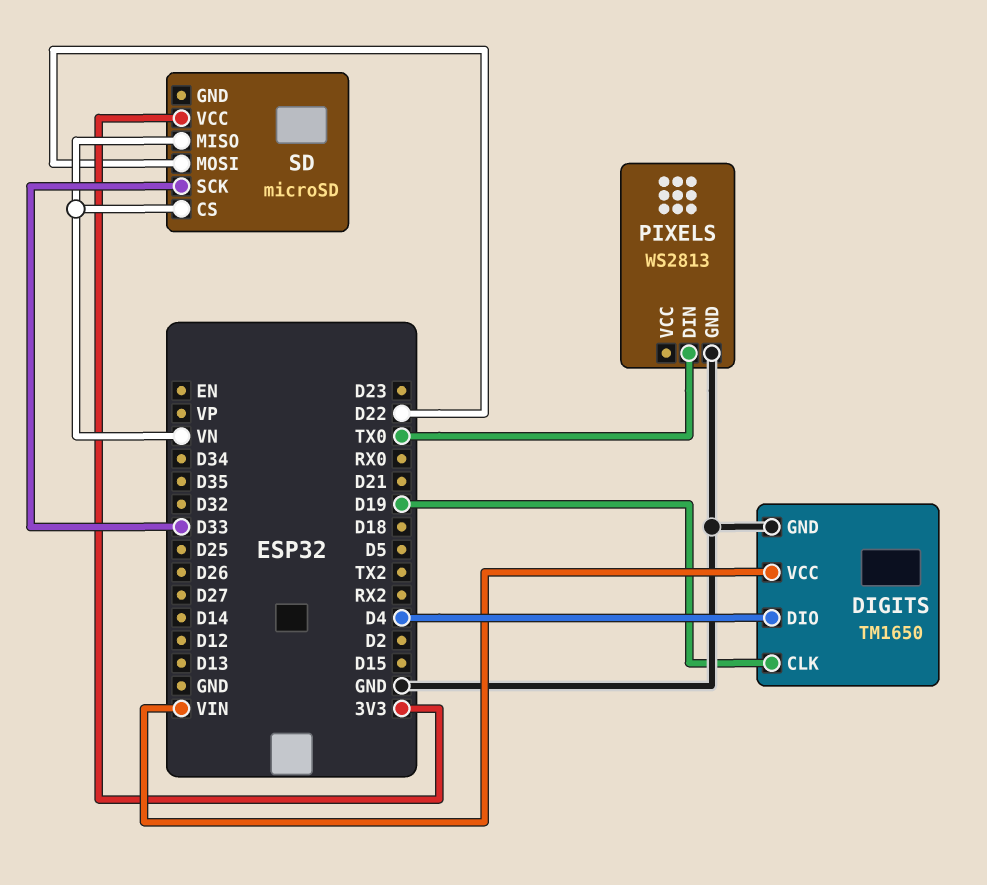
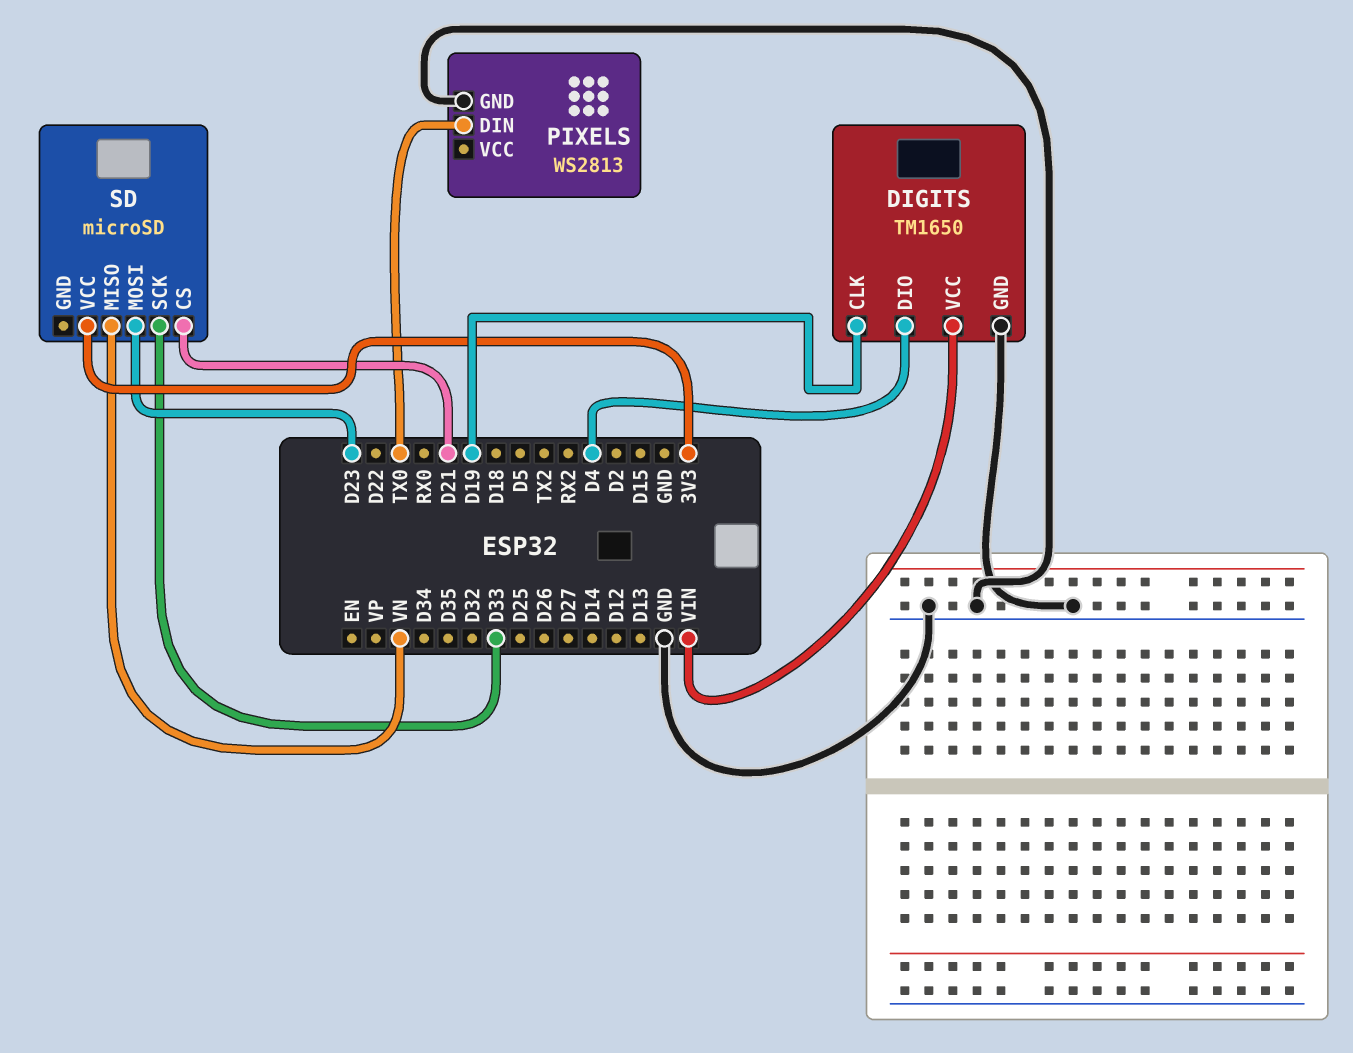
SD pin CS: VN -> D21
SD pin MOSI: D22 -> D23

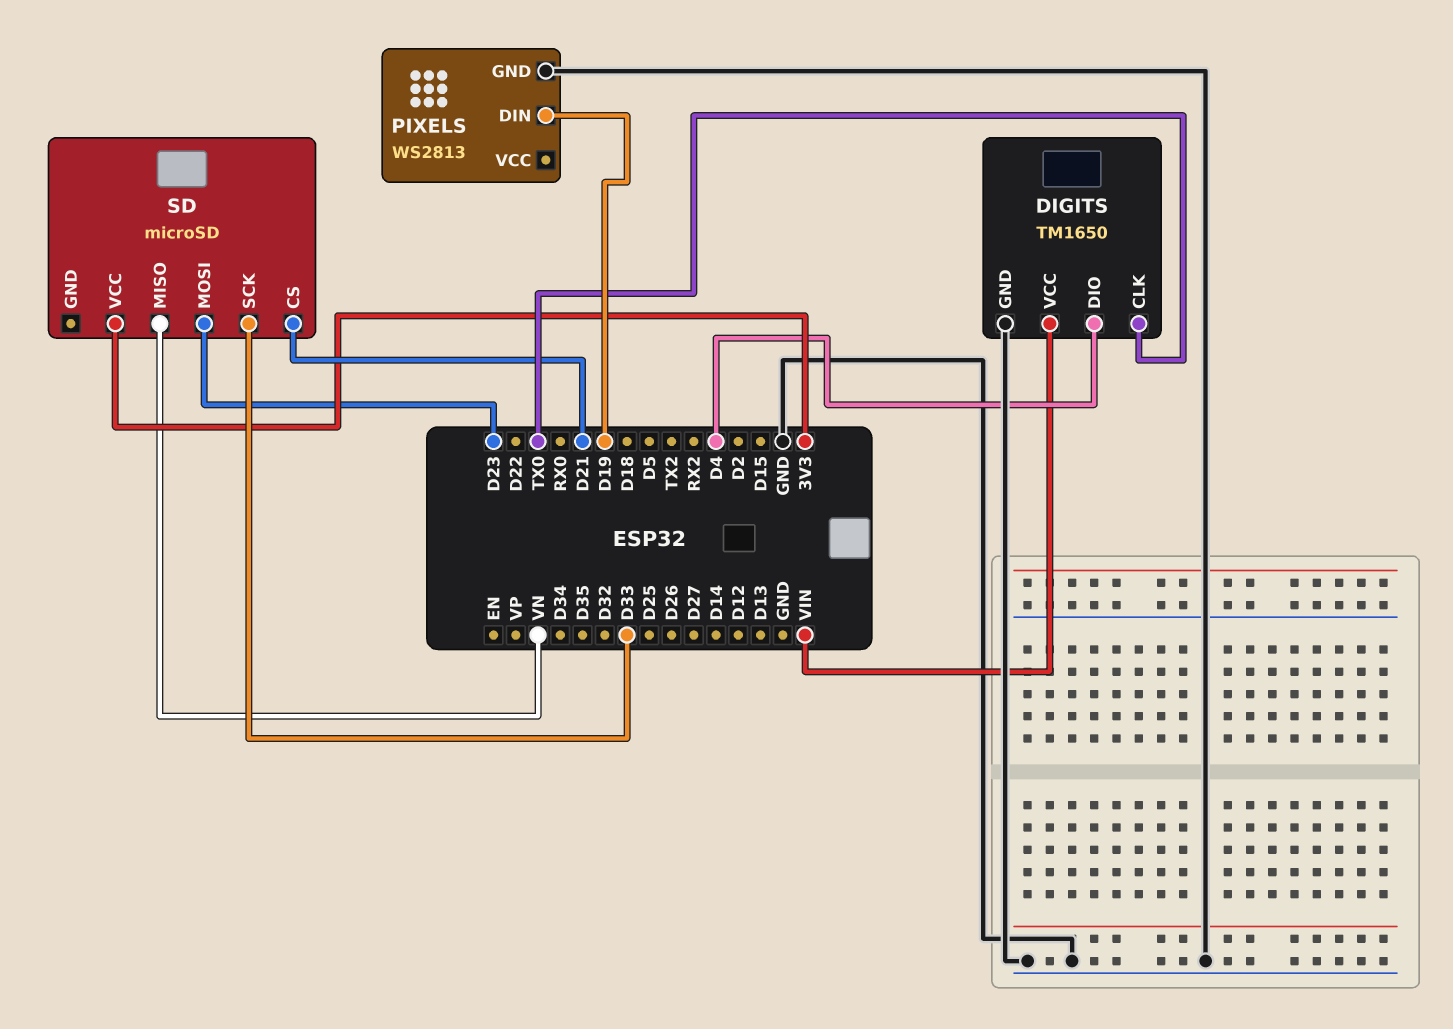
DIGITS pin CLK: D19 -> TX0
PIXELS pin DIN: TX0 -> D19

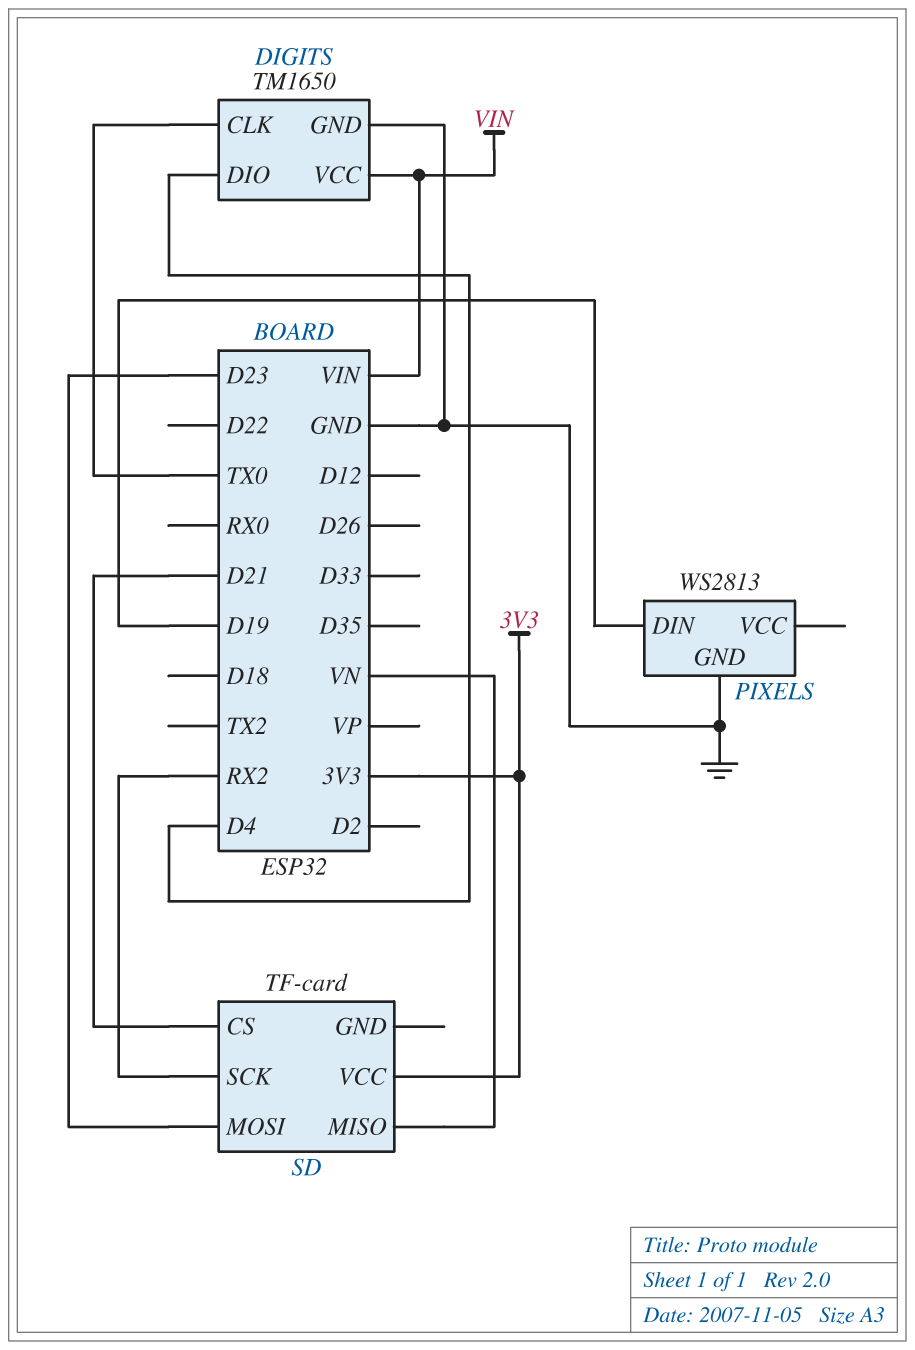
SD: microSD -> TF-card
SD pin SCK: D33 -> RX2

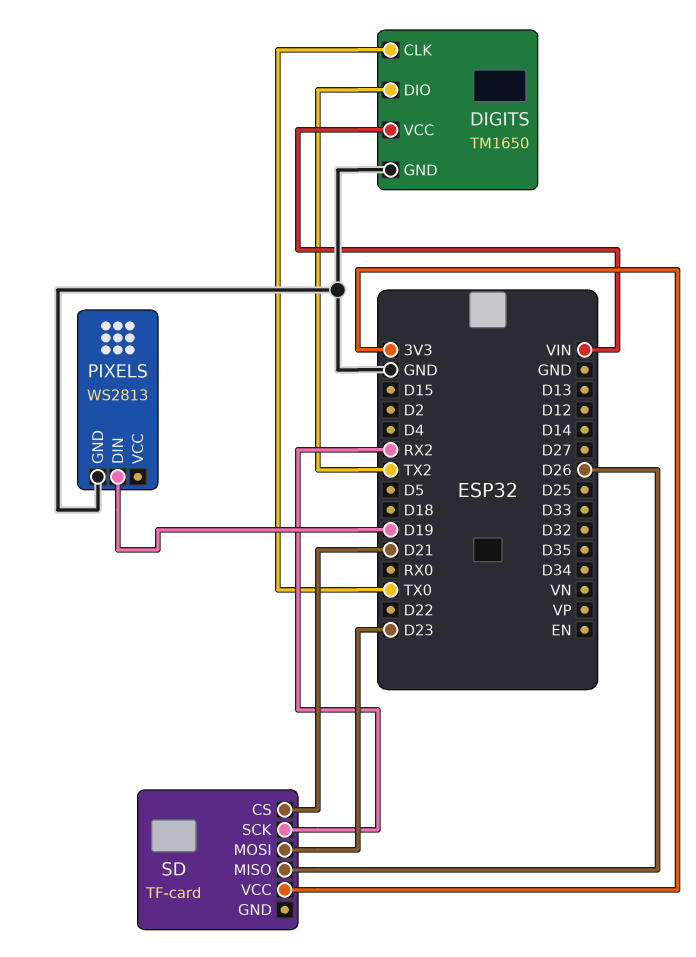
DIGITS pin DIO: D4 -> TX2
SD pin MISO: VN -> D26

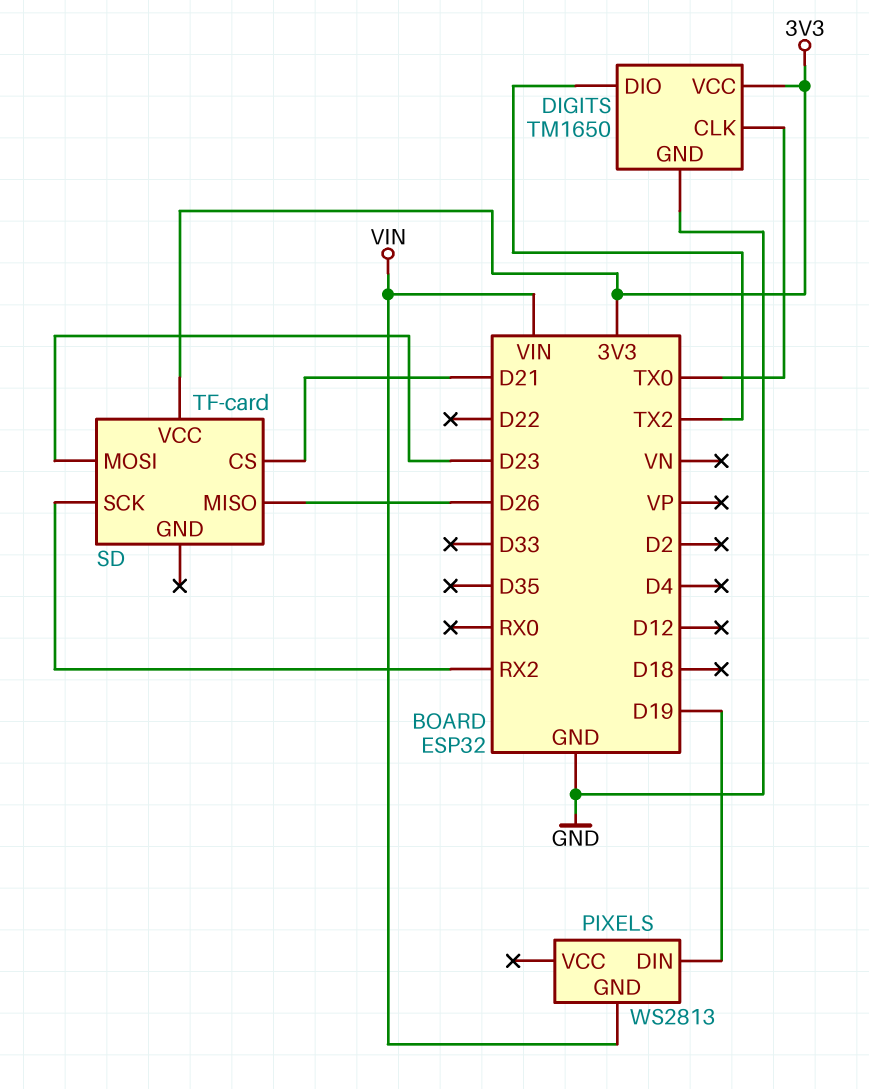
DIGITS pin VCC: VIN -> 3V3
PIXELS pin GND: GND -> VIN

